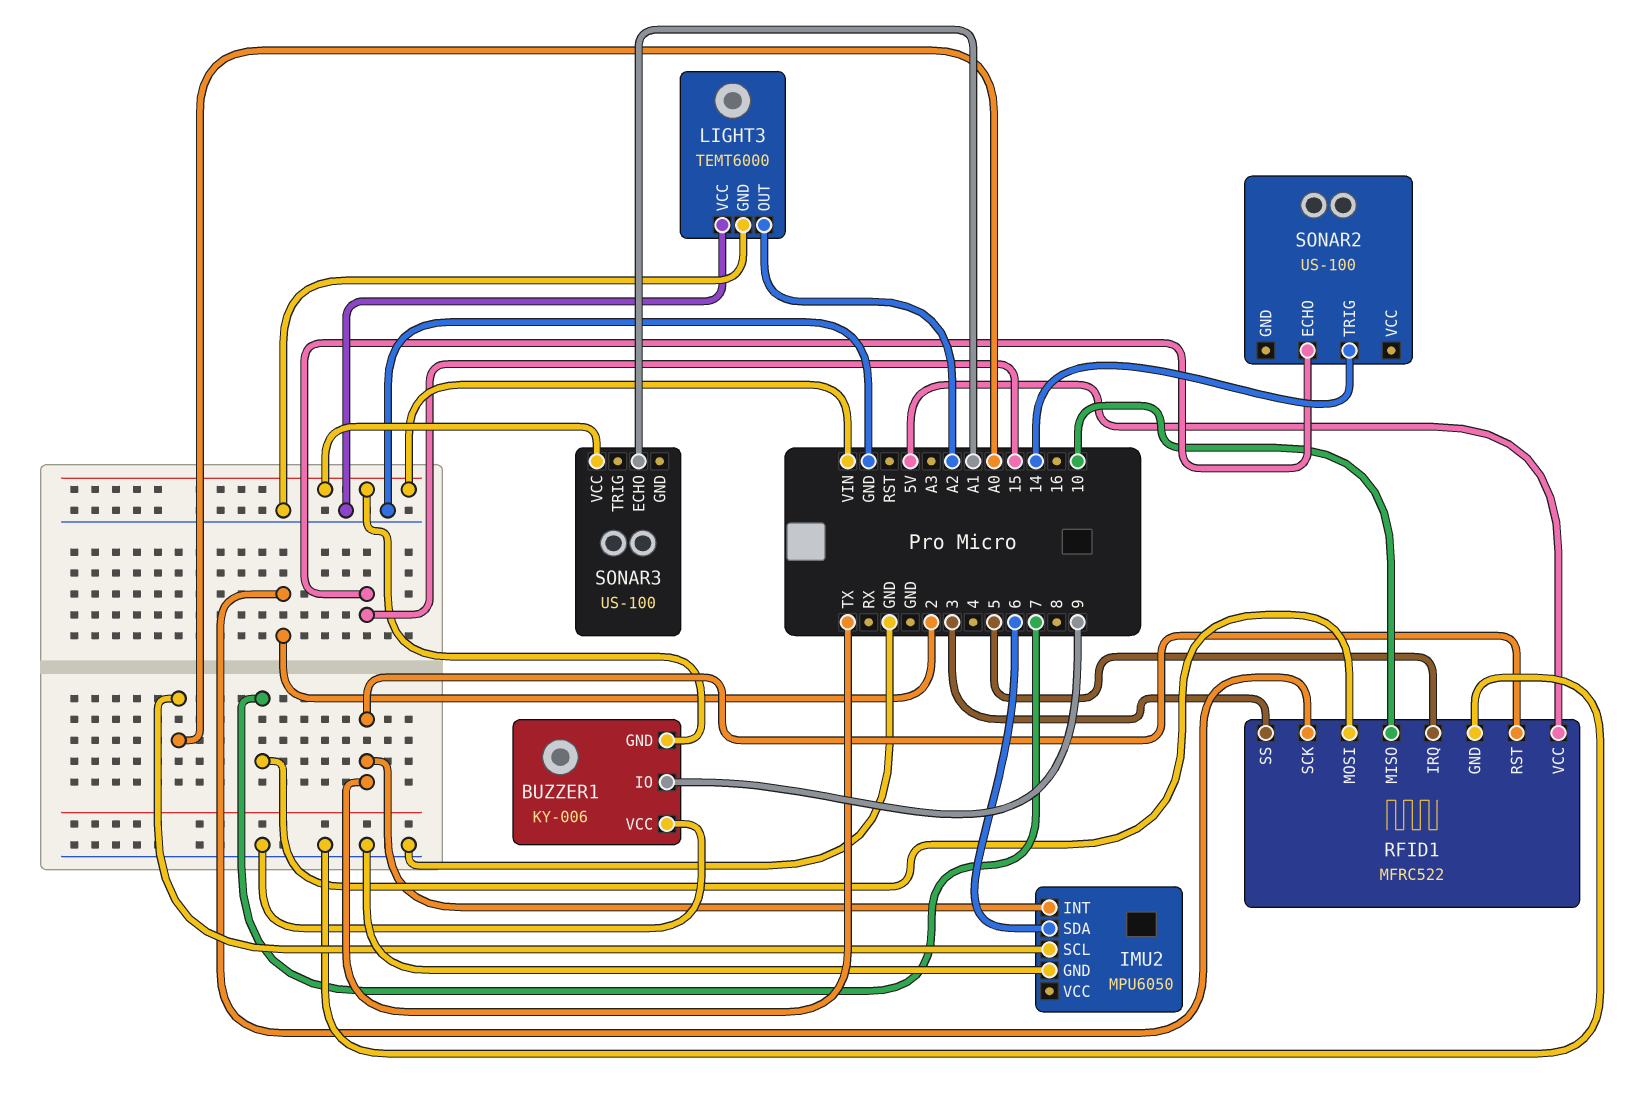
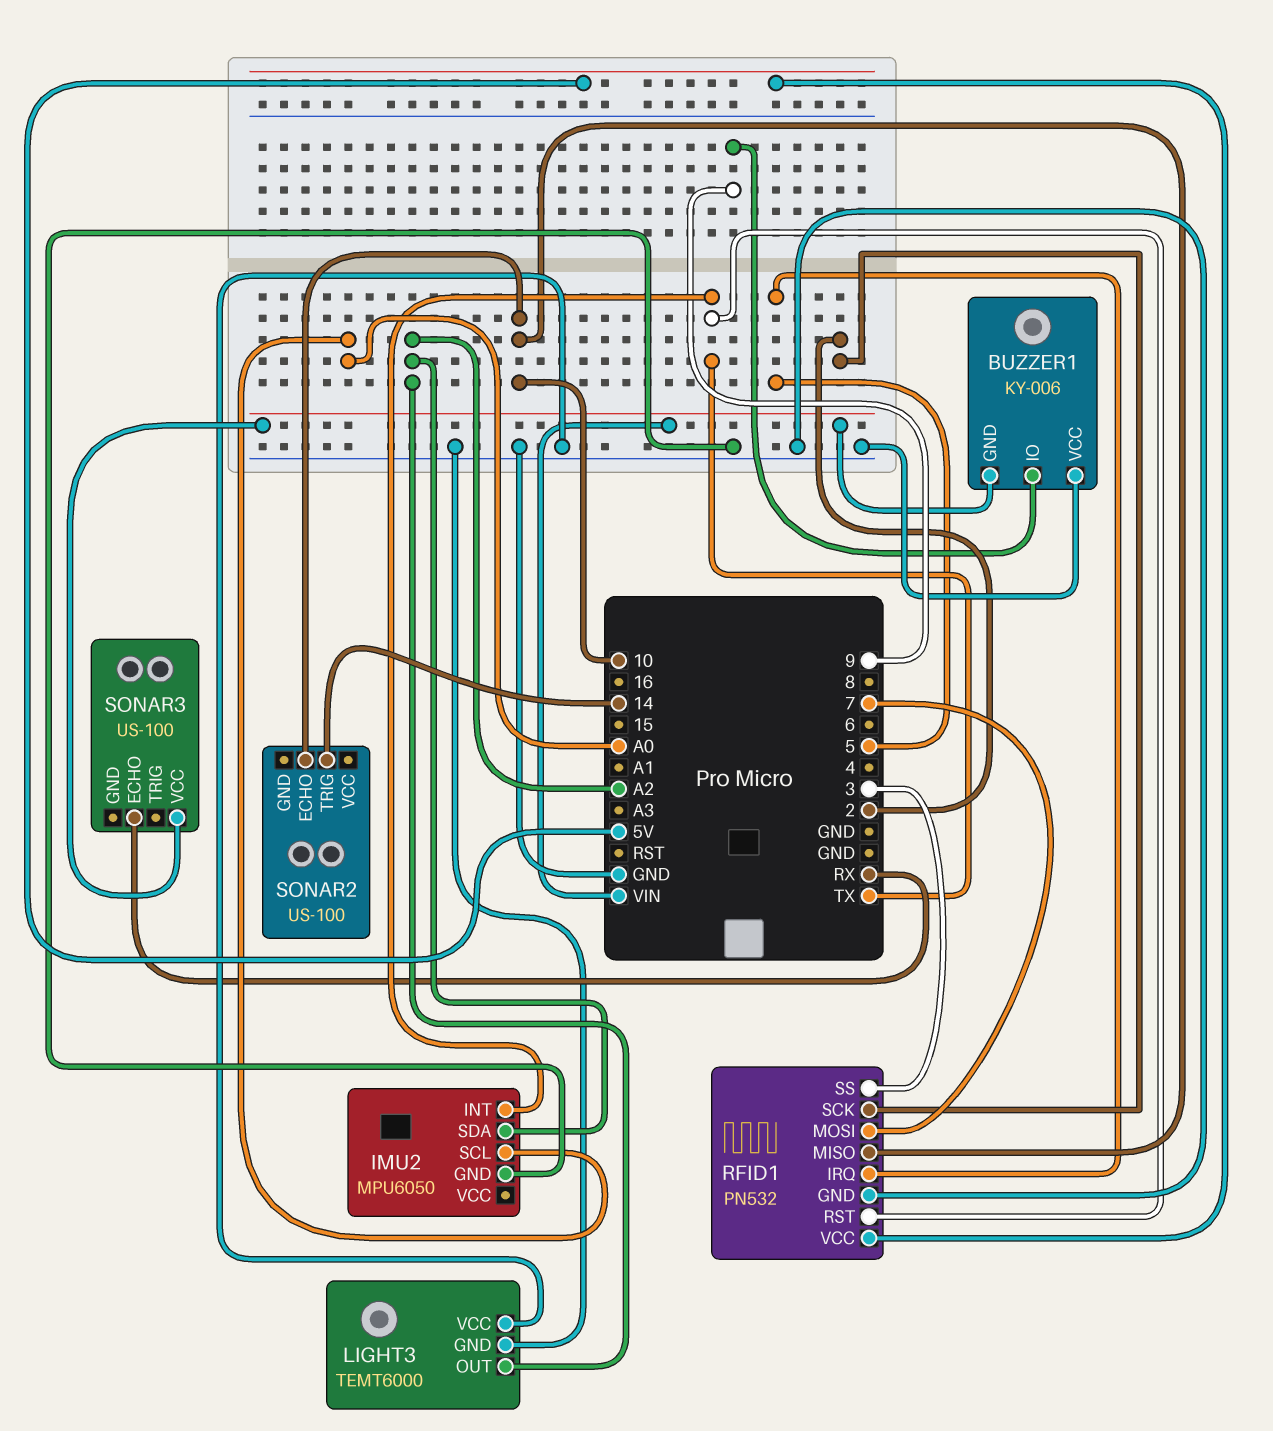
IMU2 pin SDA: 6 -> A2
RFID1: MFRC522 -> PN532
SONAR2 pin ECHO: 15 -> 10
SONAR3 pin ECHO: A1 -> RX

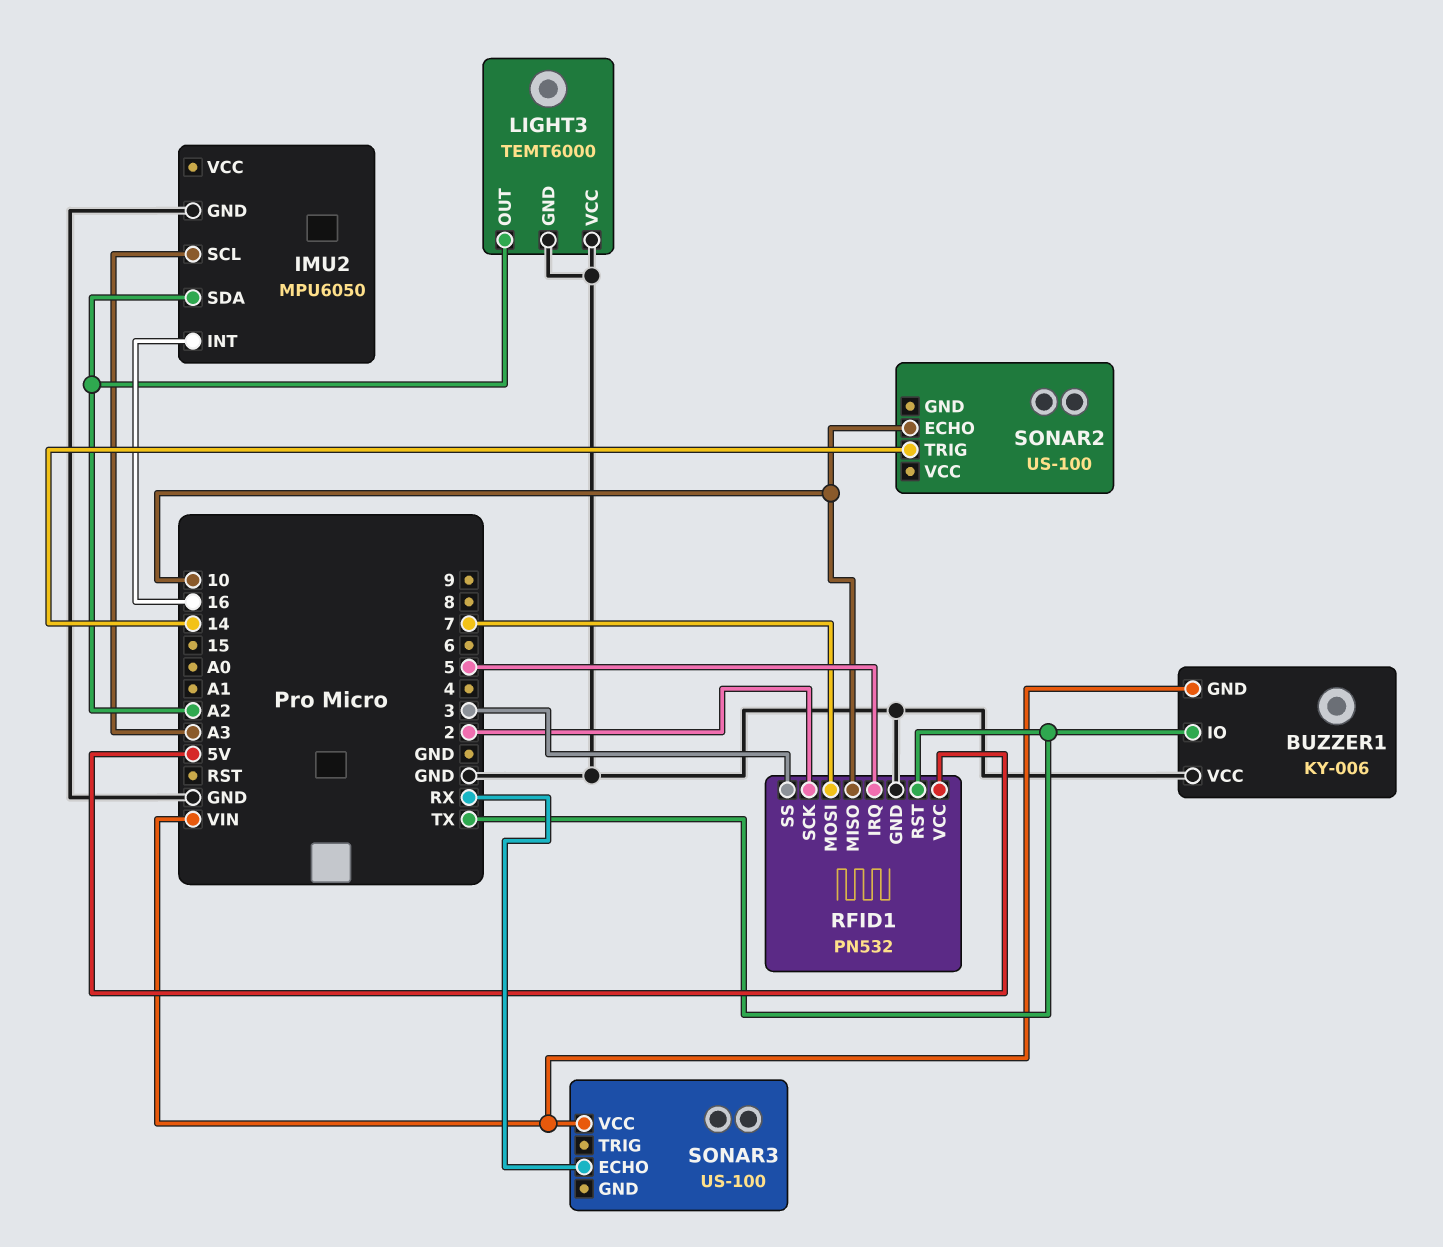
BUZZER1 pin IO: 9 -> TX
IMU2 pin INT: TX -> 16
IMU2 pin SCL: A0 -> A3

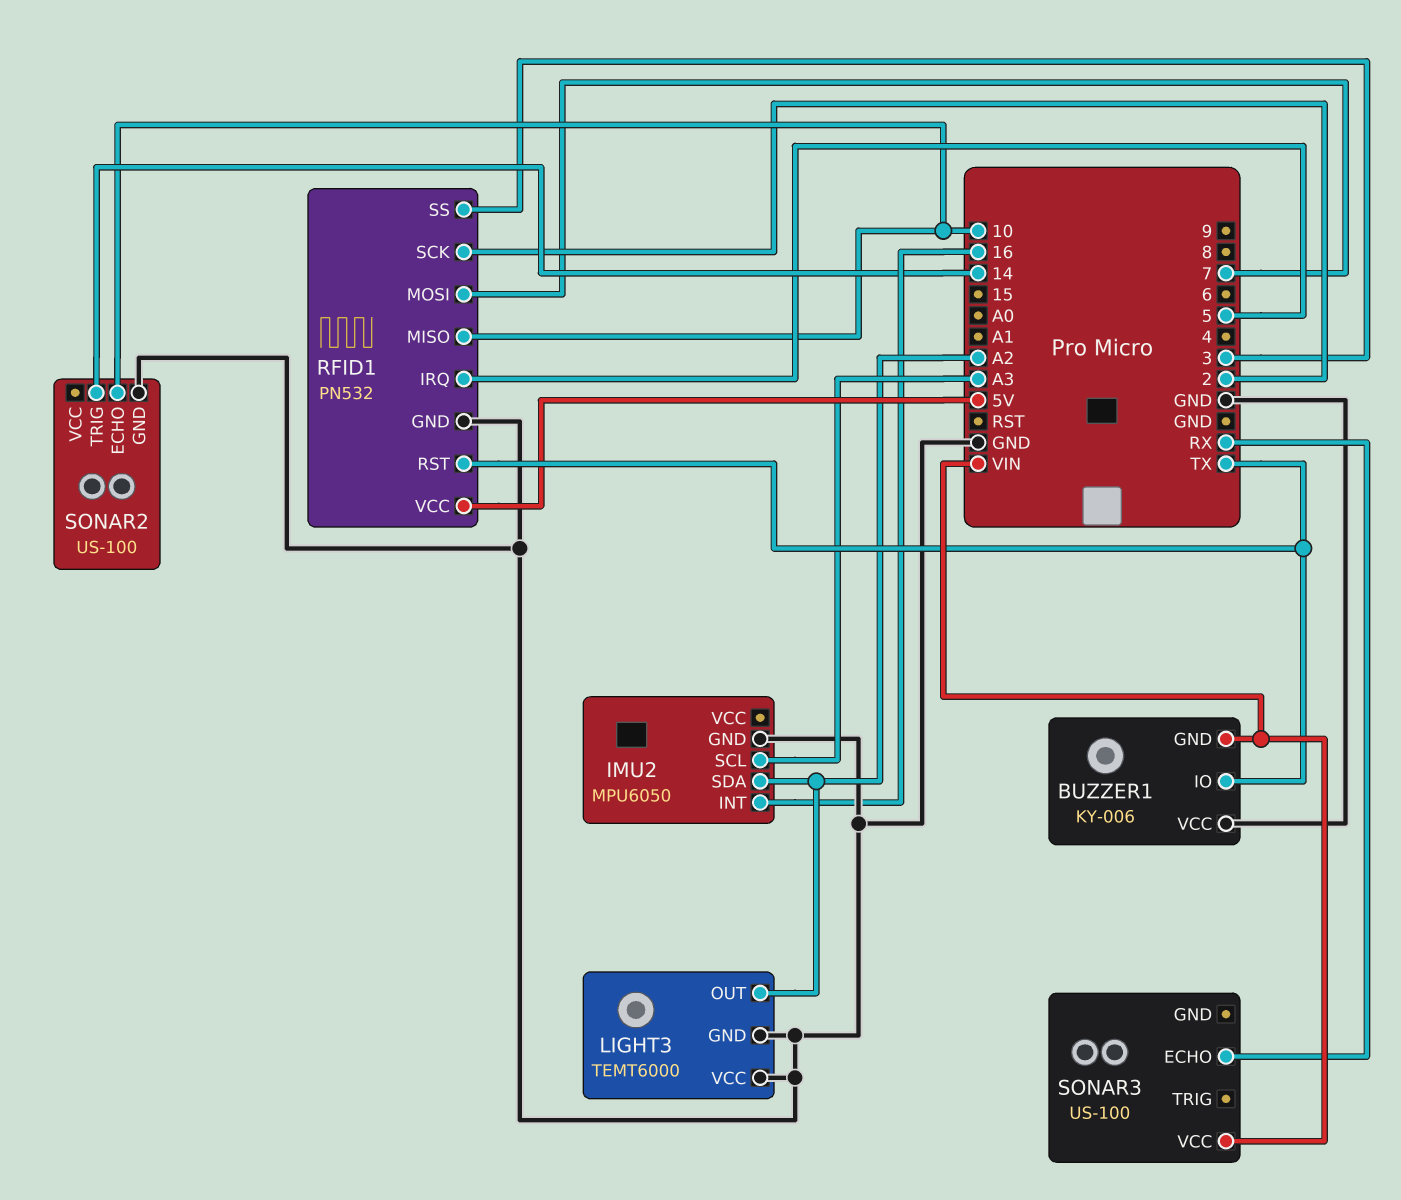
SONAR2 pin GND: none -> GND

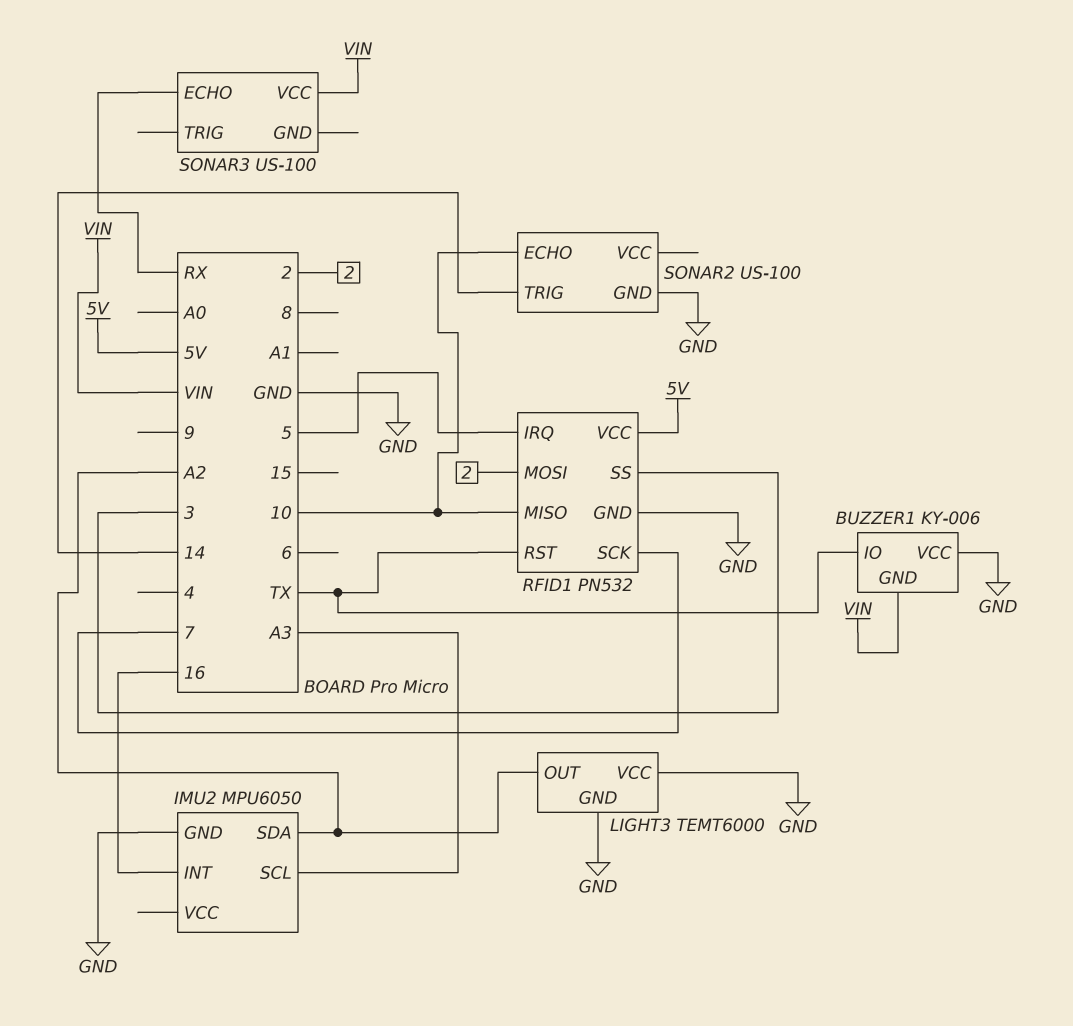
RFID1 pin MOSI: 7 -> 2
RFID1 pin SCK: 2 -> 7

